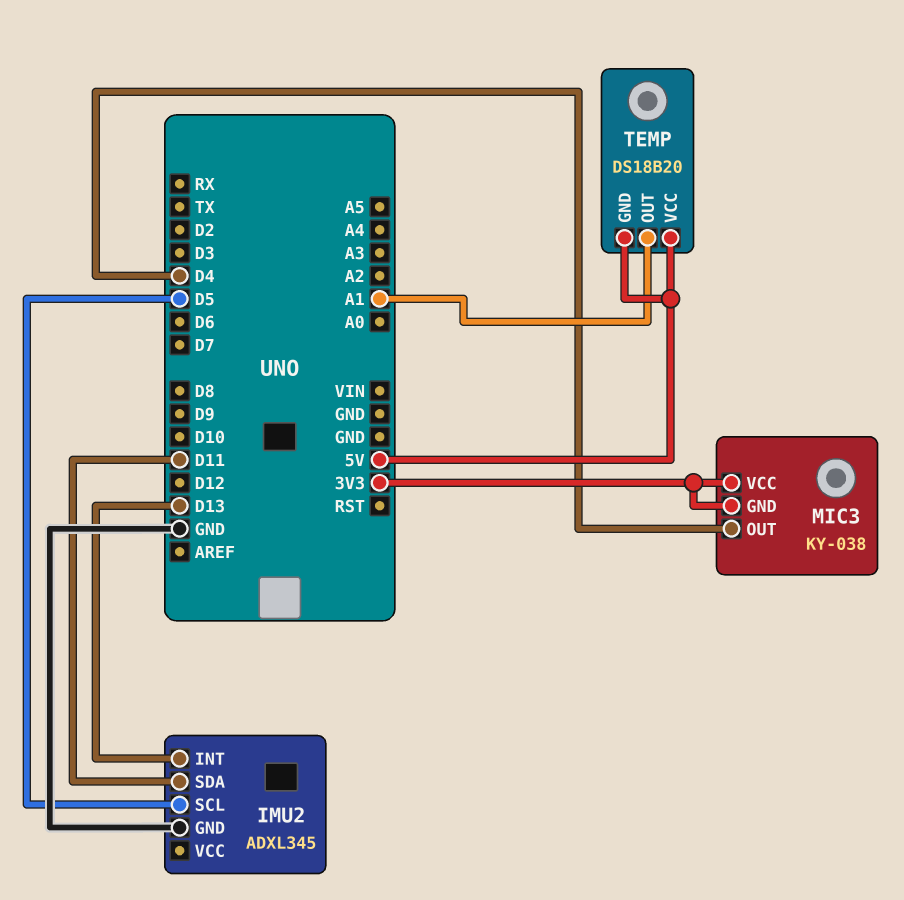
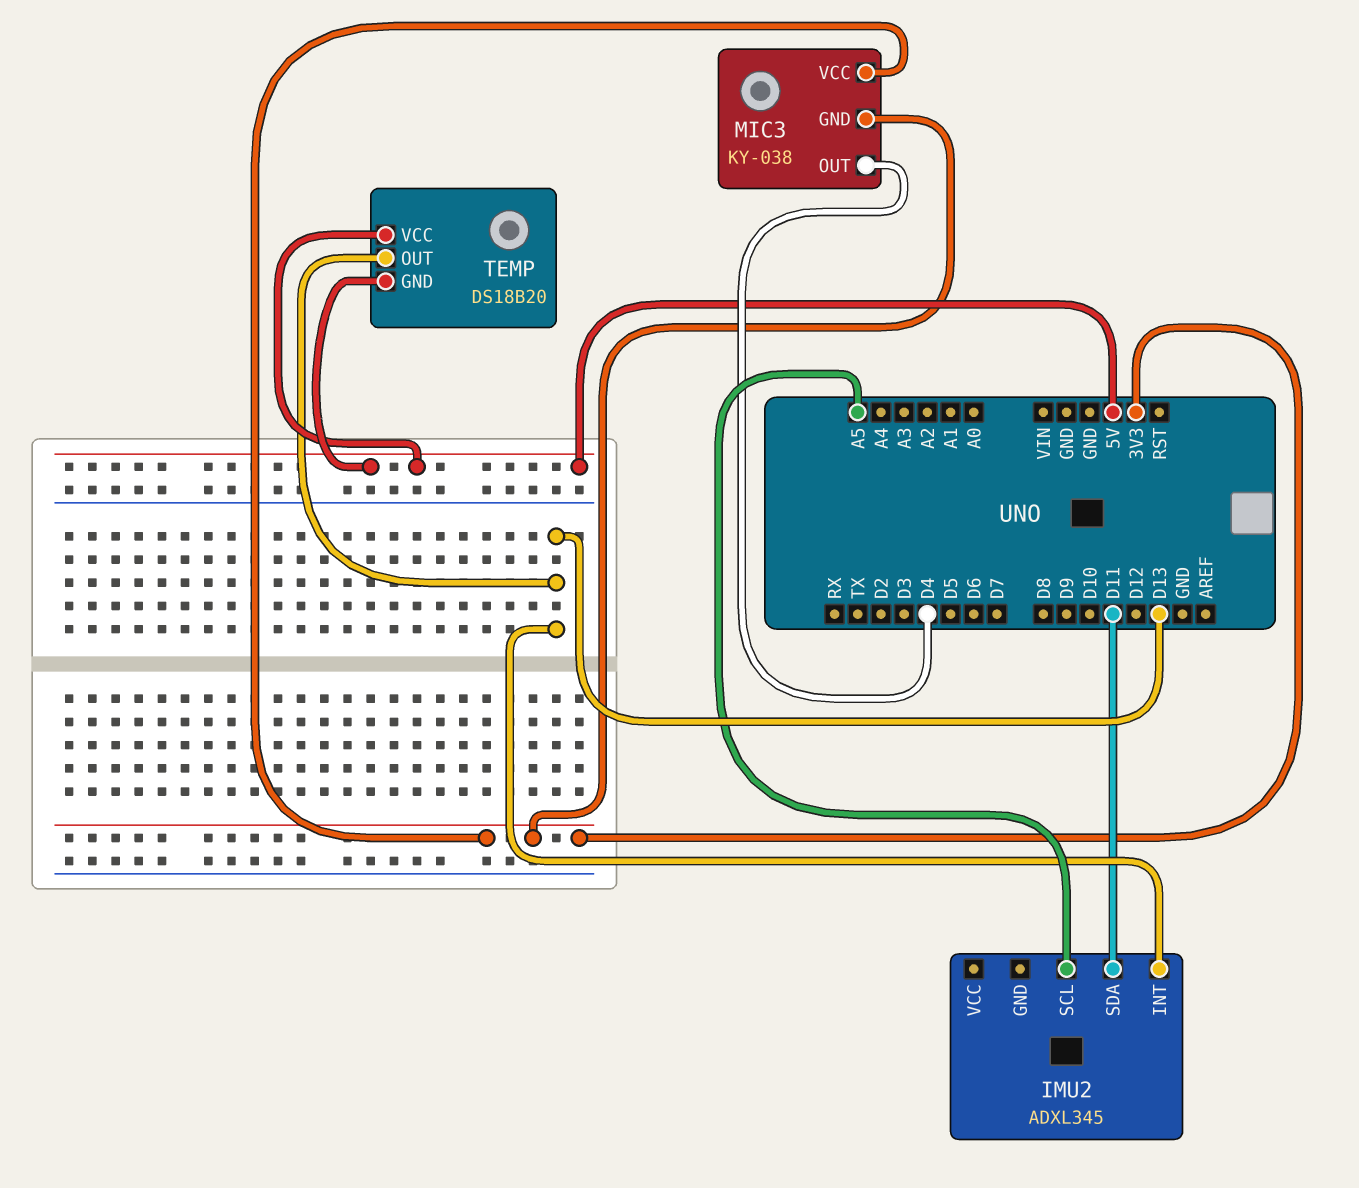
IMU2 pin GND: GND -> none
IMU2 pin SCL: D5 -> A5
TEMP pin OUT: A1 -> D13

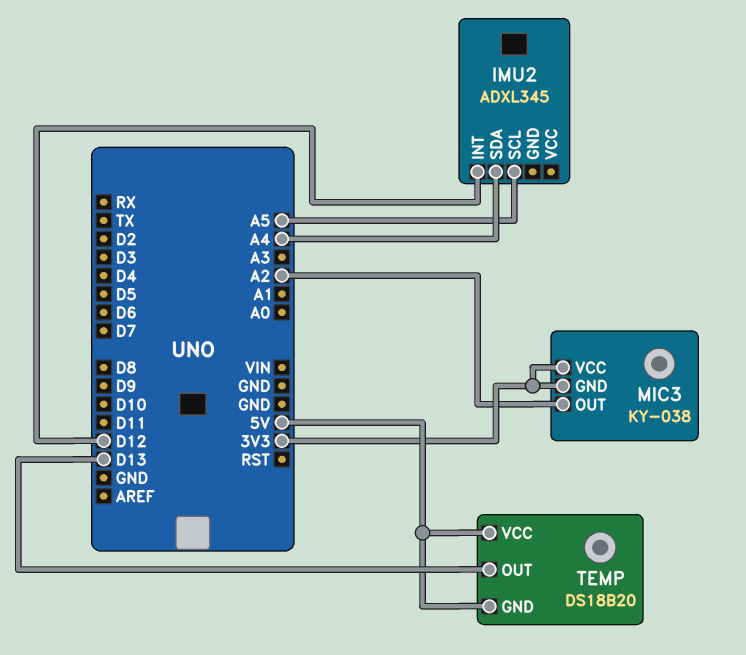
IMU2 pin INT: D13 -> D12
IMU2 pin SDA: D11 -> A4
MIC3 pin OUT: D4 -> A2

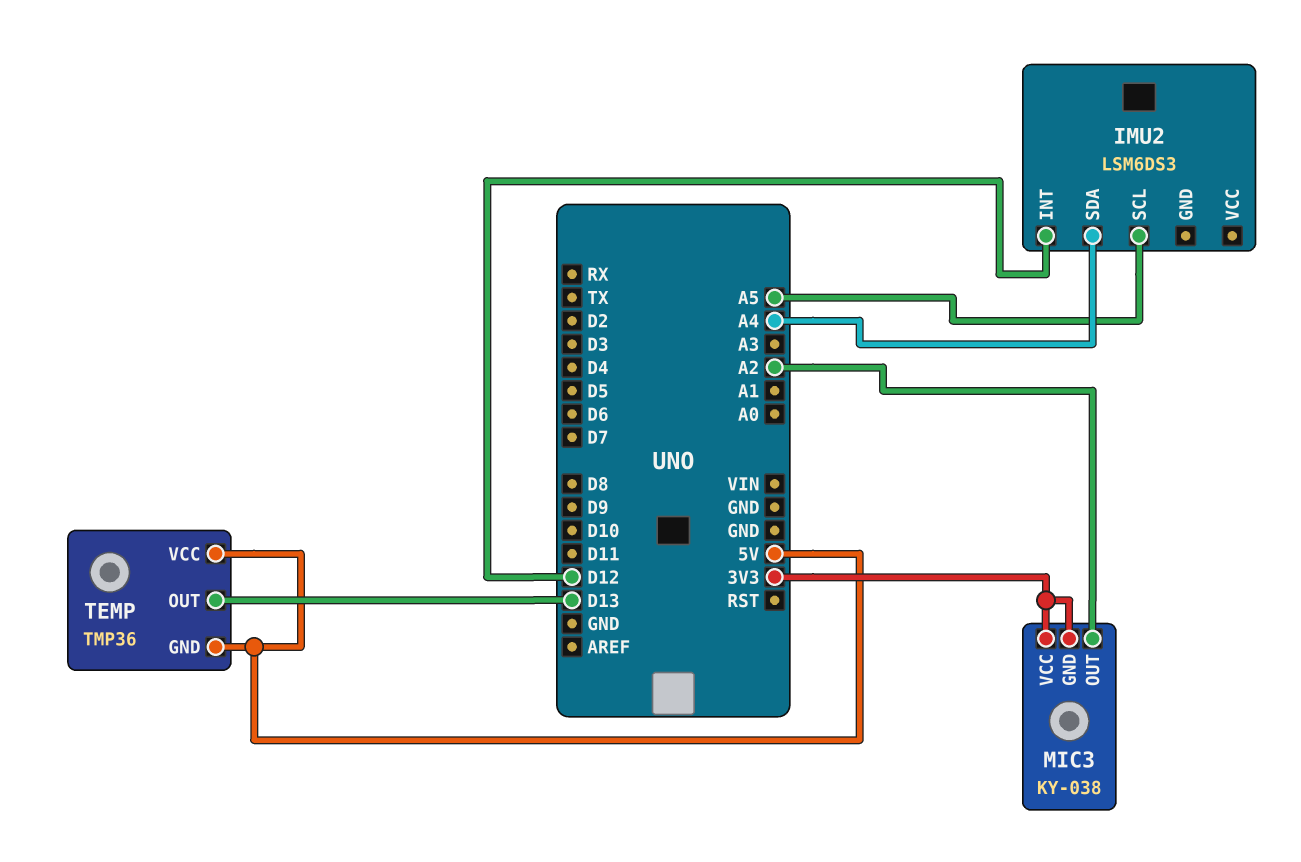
IMU2: ADXL345 -> LSM6DS3
TEMP: DS18B20 -> TMP36

